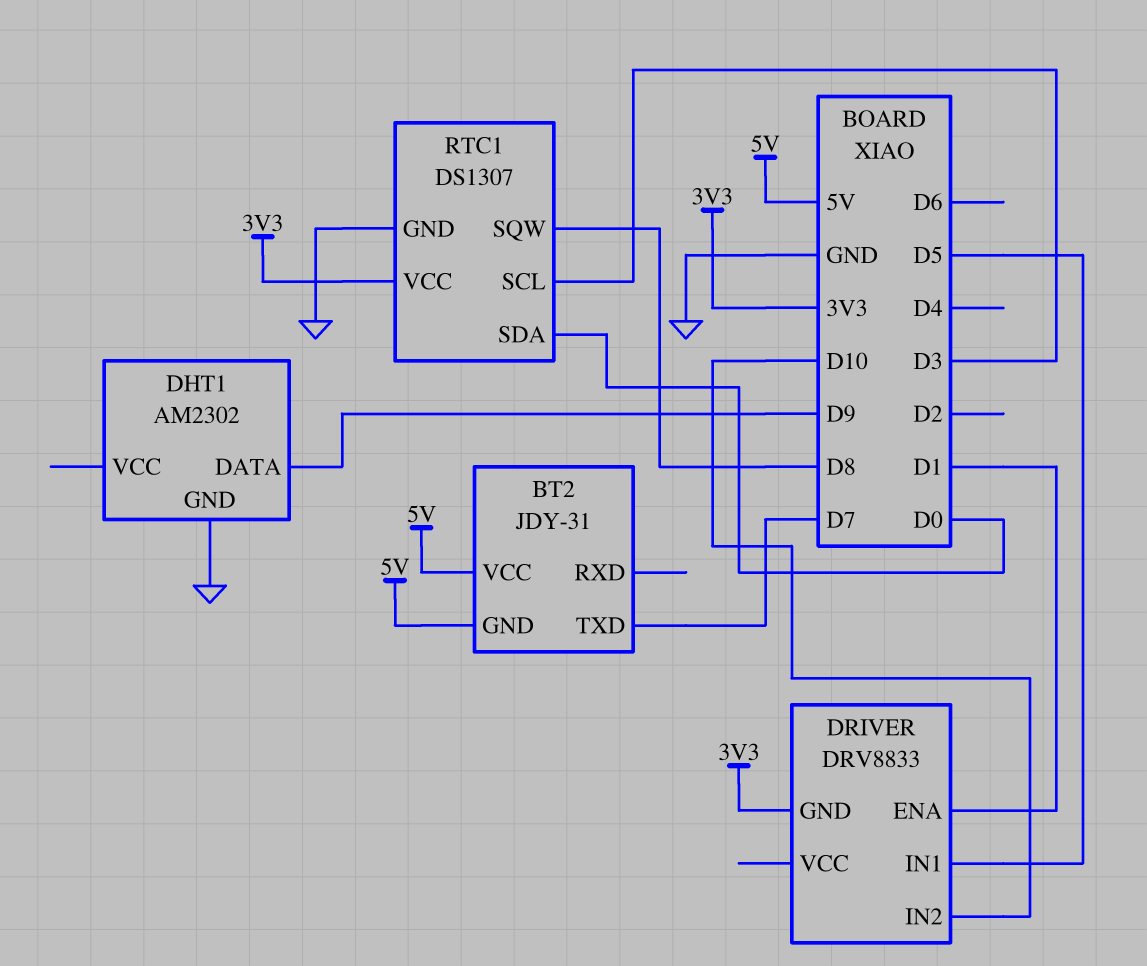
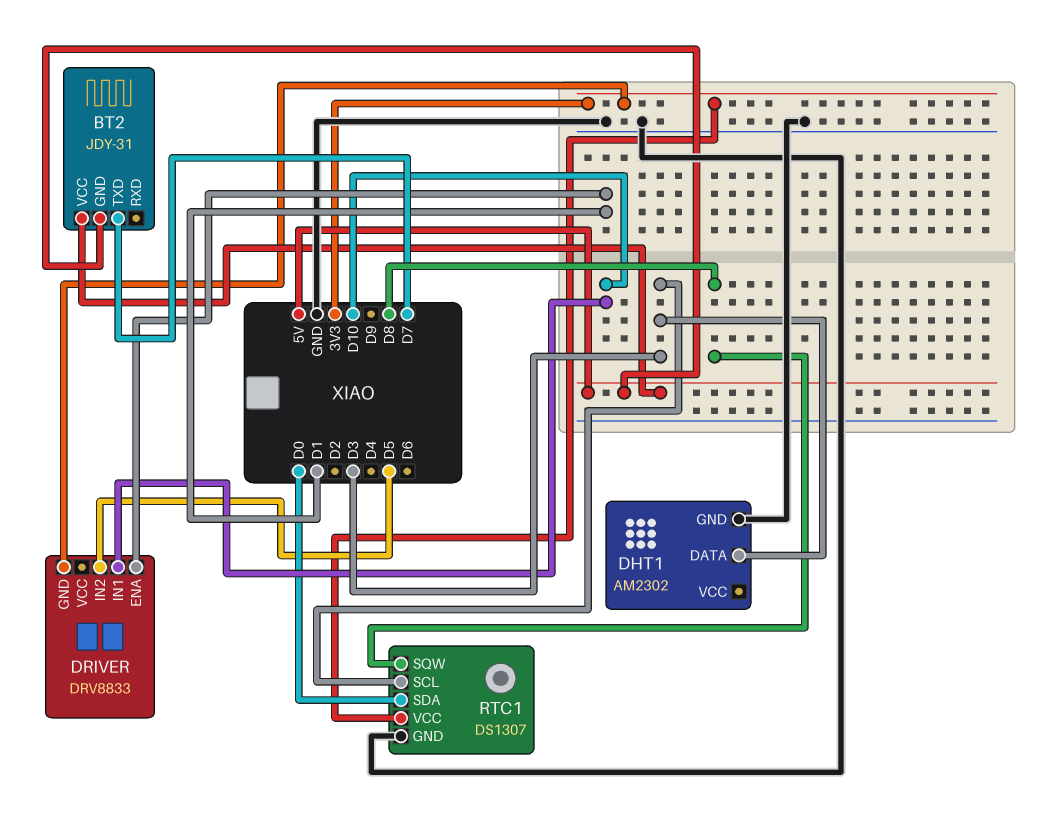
DHT1 pin DATA: D9 -> D3
DRIVER pin IN1: D5 -> D10
DRIVER pin IN2: D10 -> D5

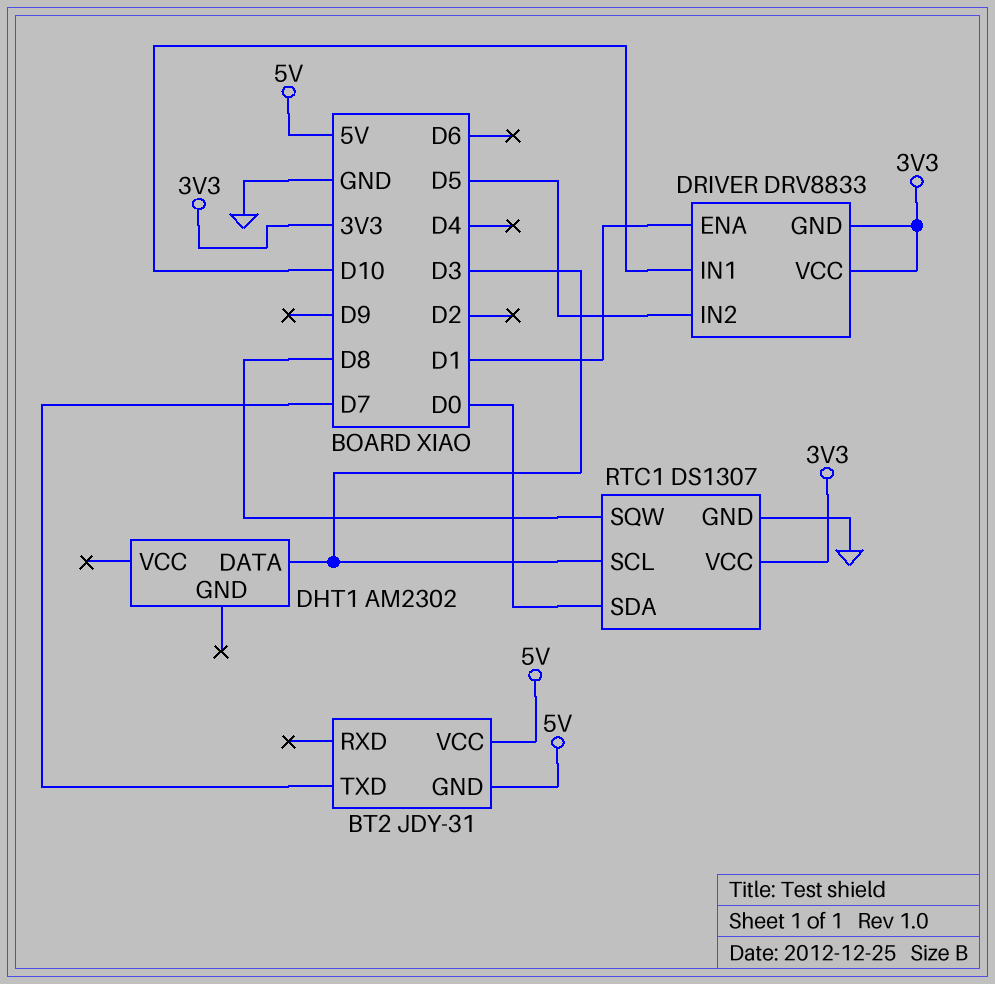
DHT1 pin GND: GND -> none
DRIVER pin VCC: none -> 3V3

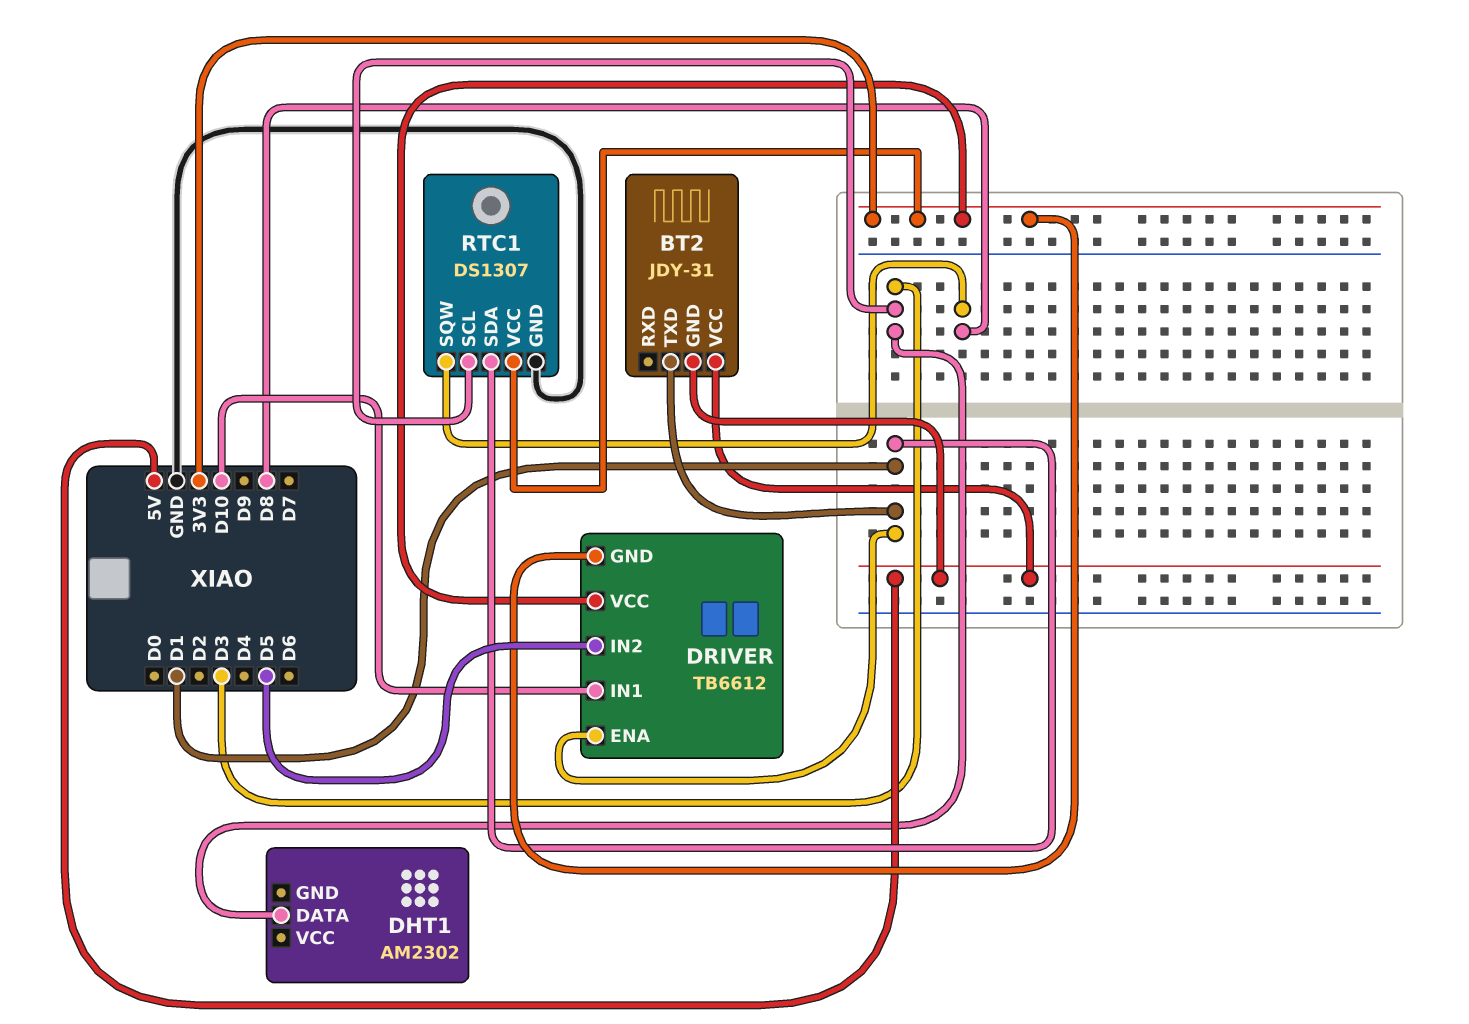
BT2 pin TXD: D7 -> D1
DRIVER: DRV8833 -> TB6612
RTC1 pin SDA: D0 -> D1

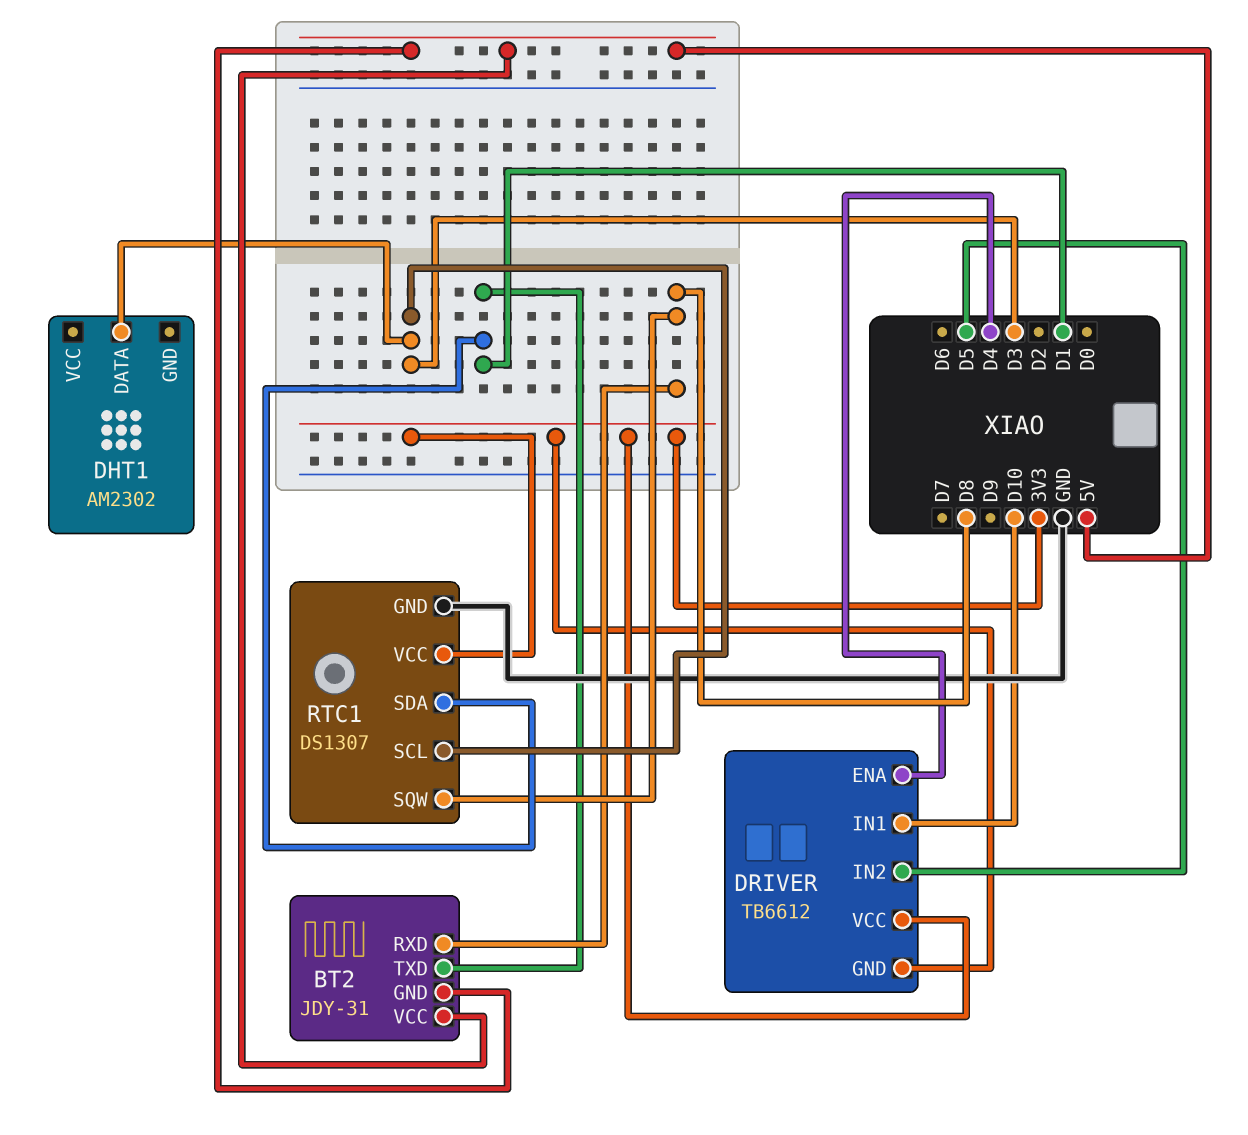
BT2 pin RXD: none -> D8
DRIVER pin ENA: D1 -> D4

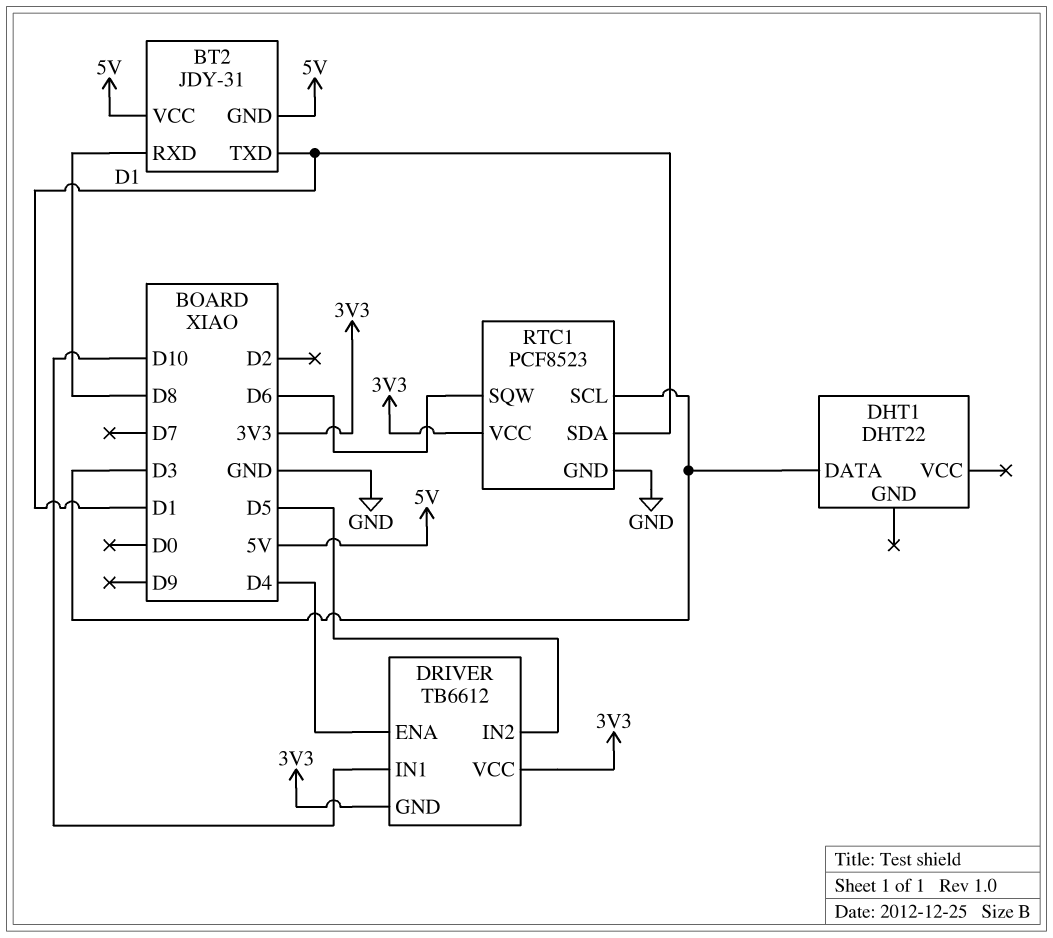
DHT1: AM2302 -> DHT22
RTC1: DS1307 -> PCF8523
RTC1 pin SQW: D8 -> D6

